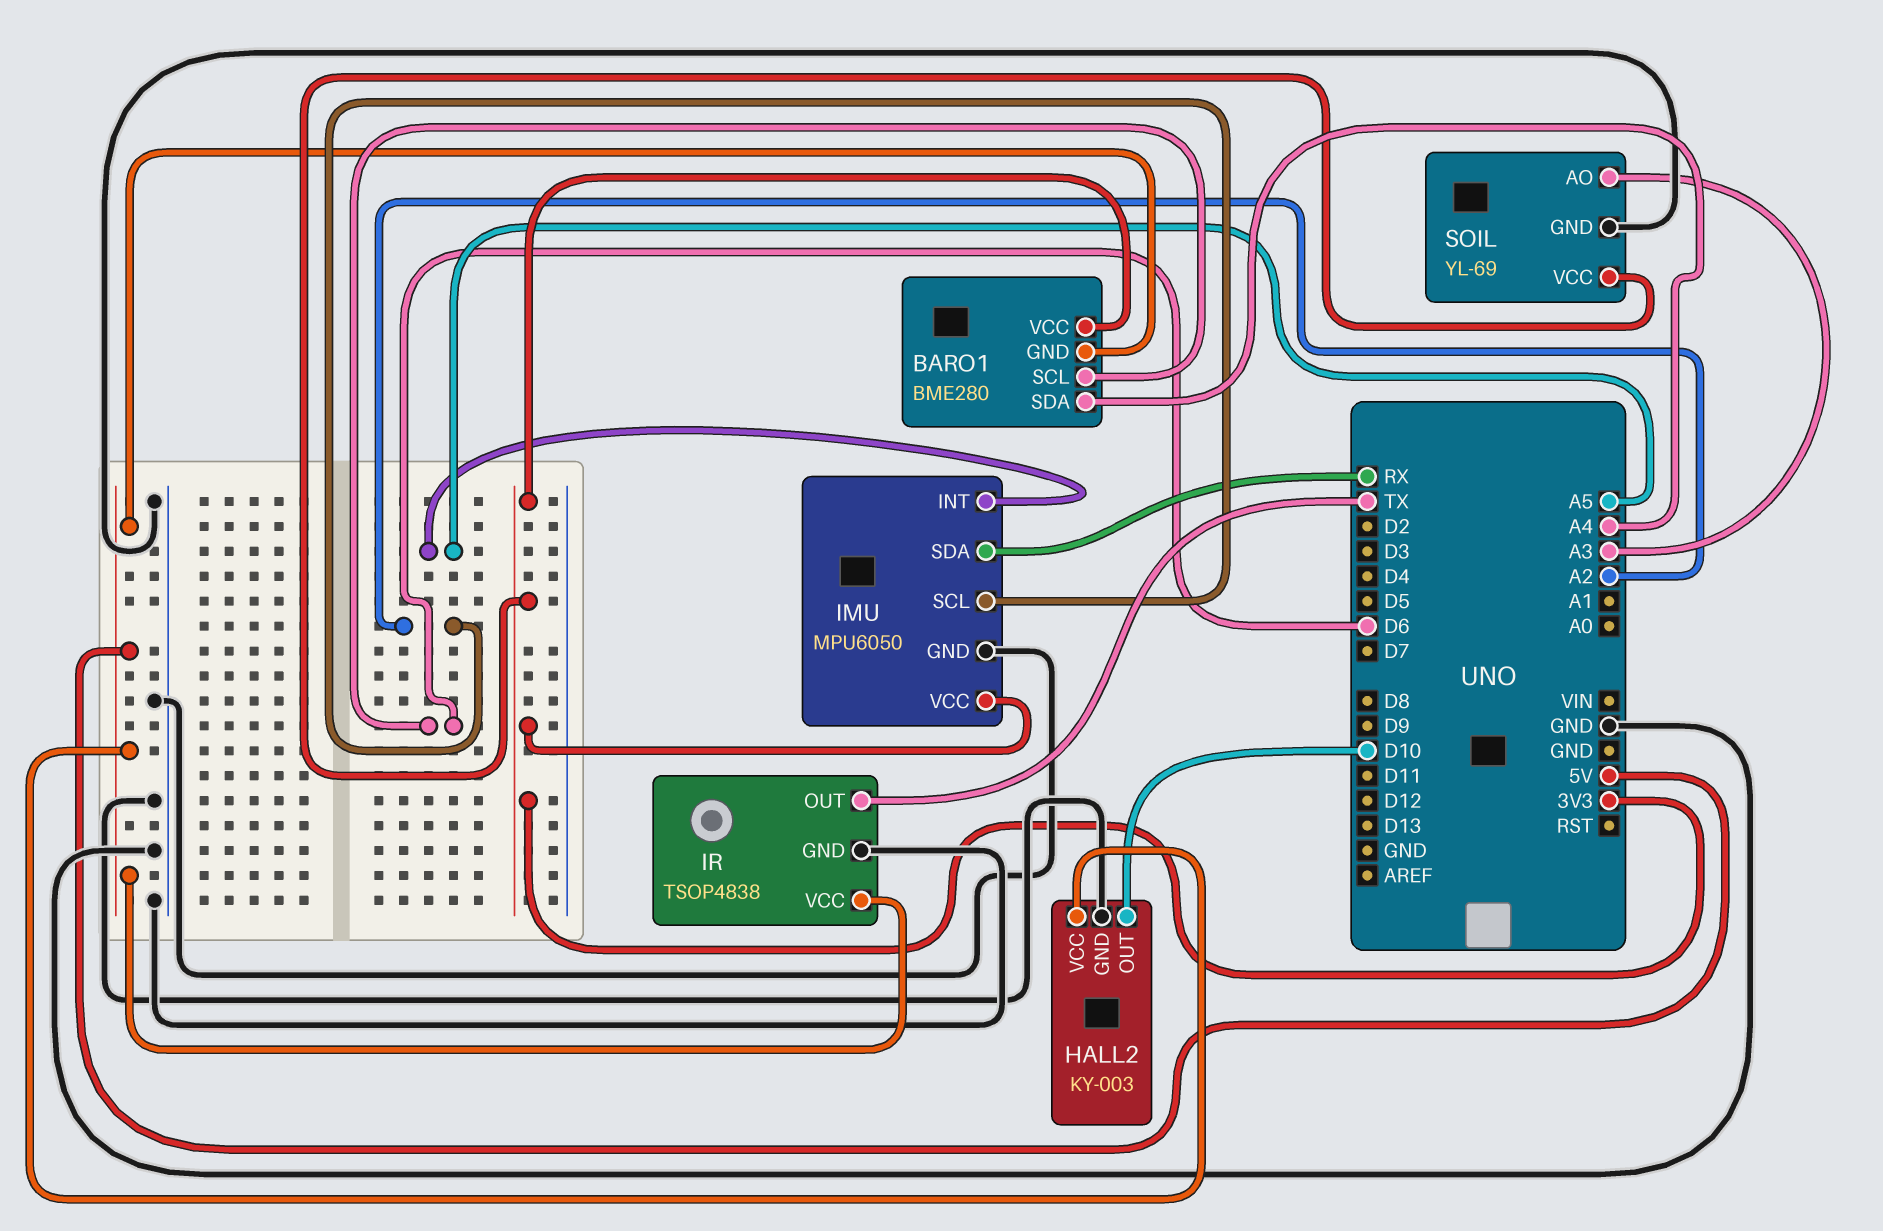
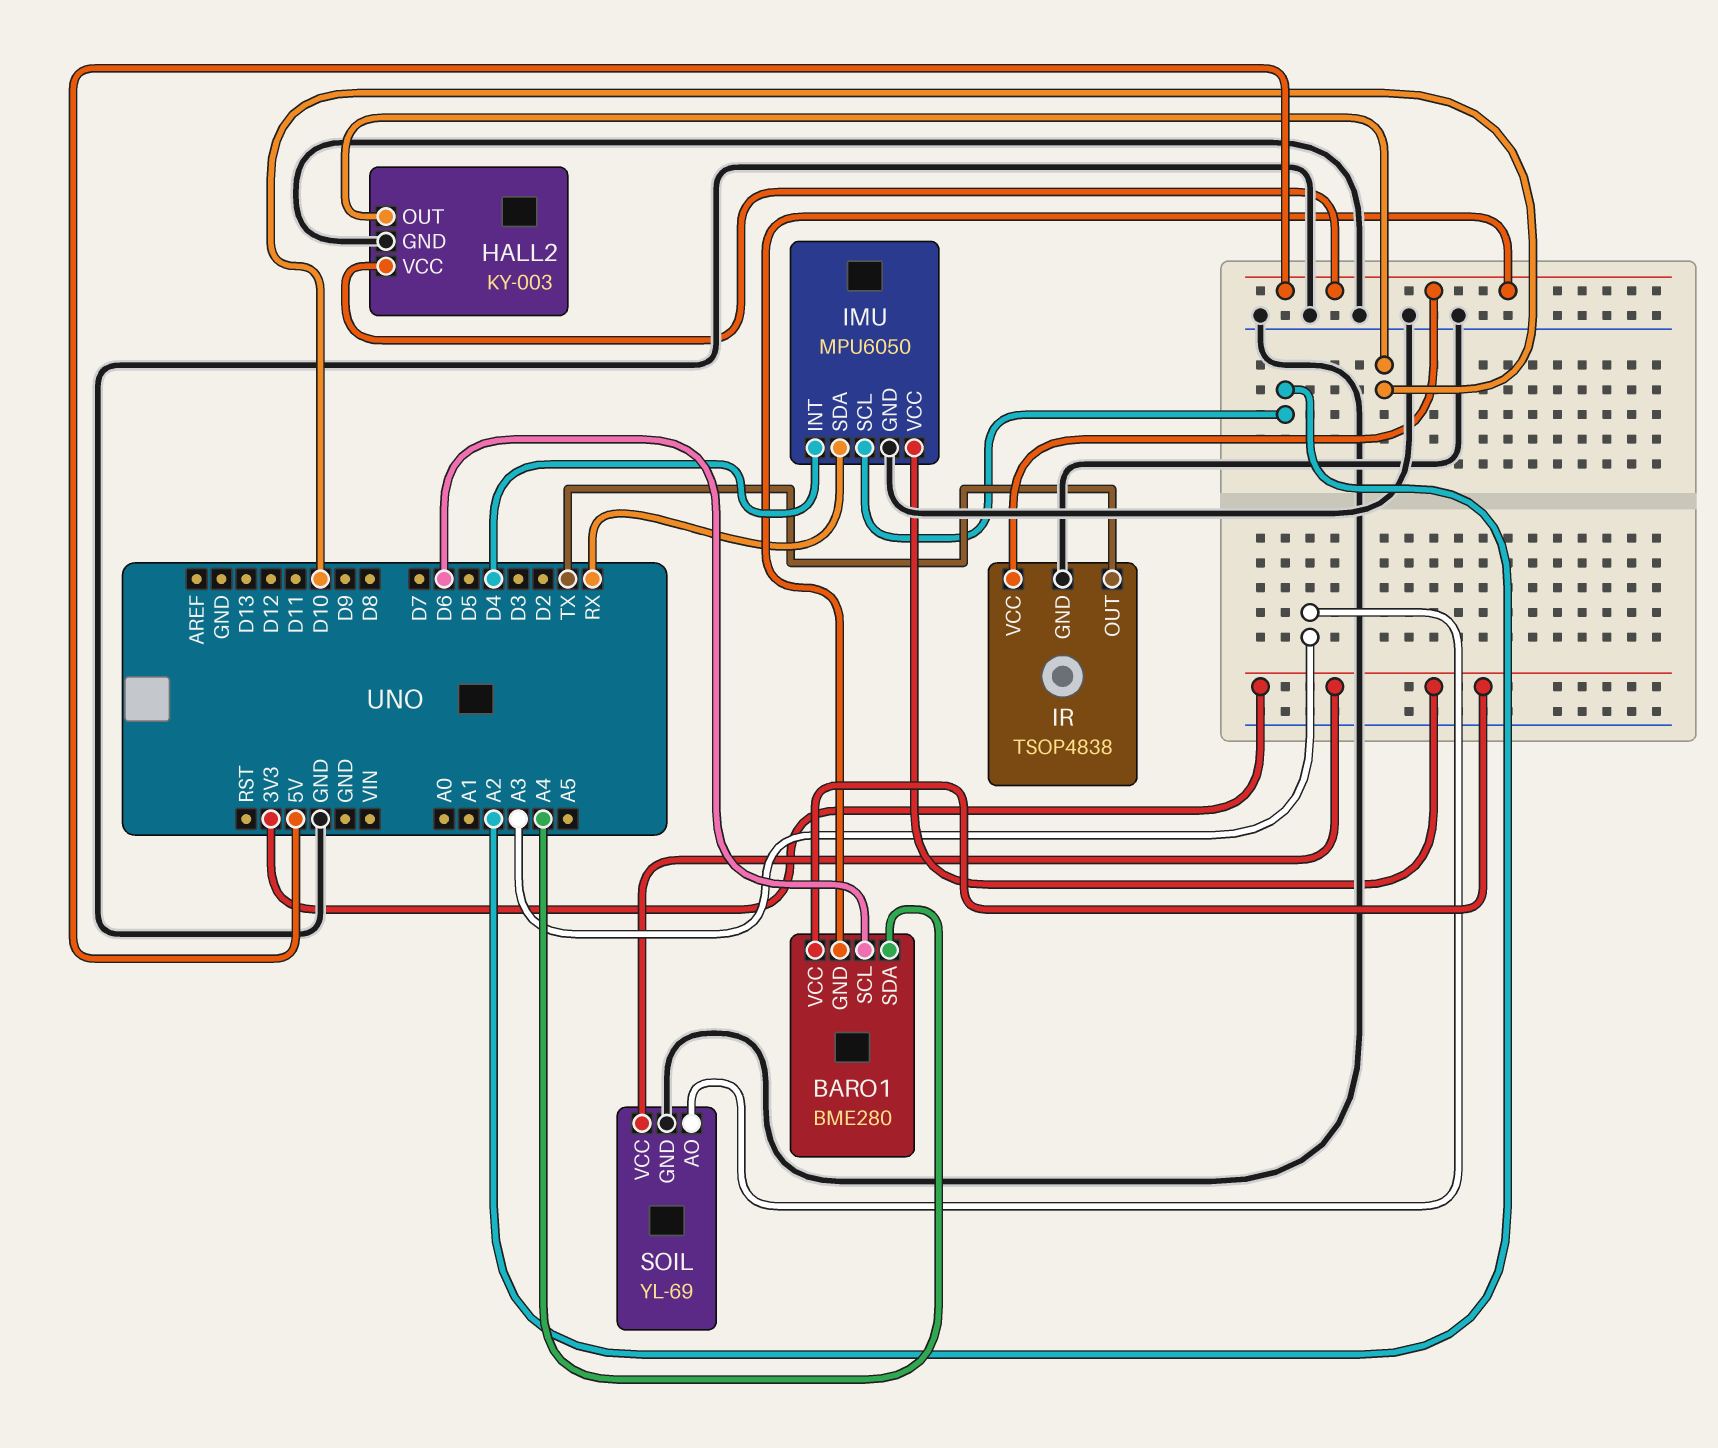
IMU pin INT: A5 -> D4

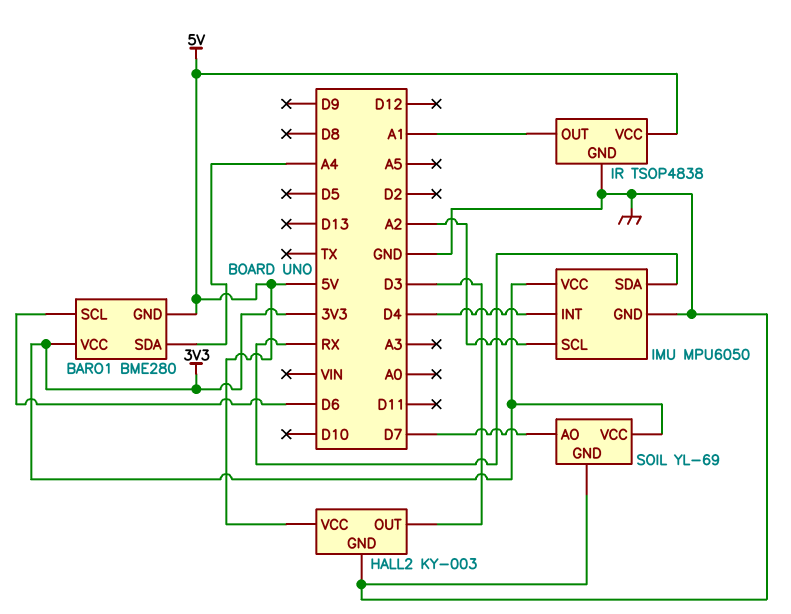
HALL2 pin OUT: D10 -> D3
IR pin OUT: TX -> A1
SOIL pin AO: A3 -> D7

